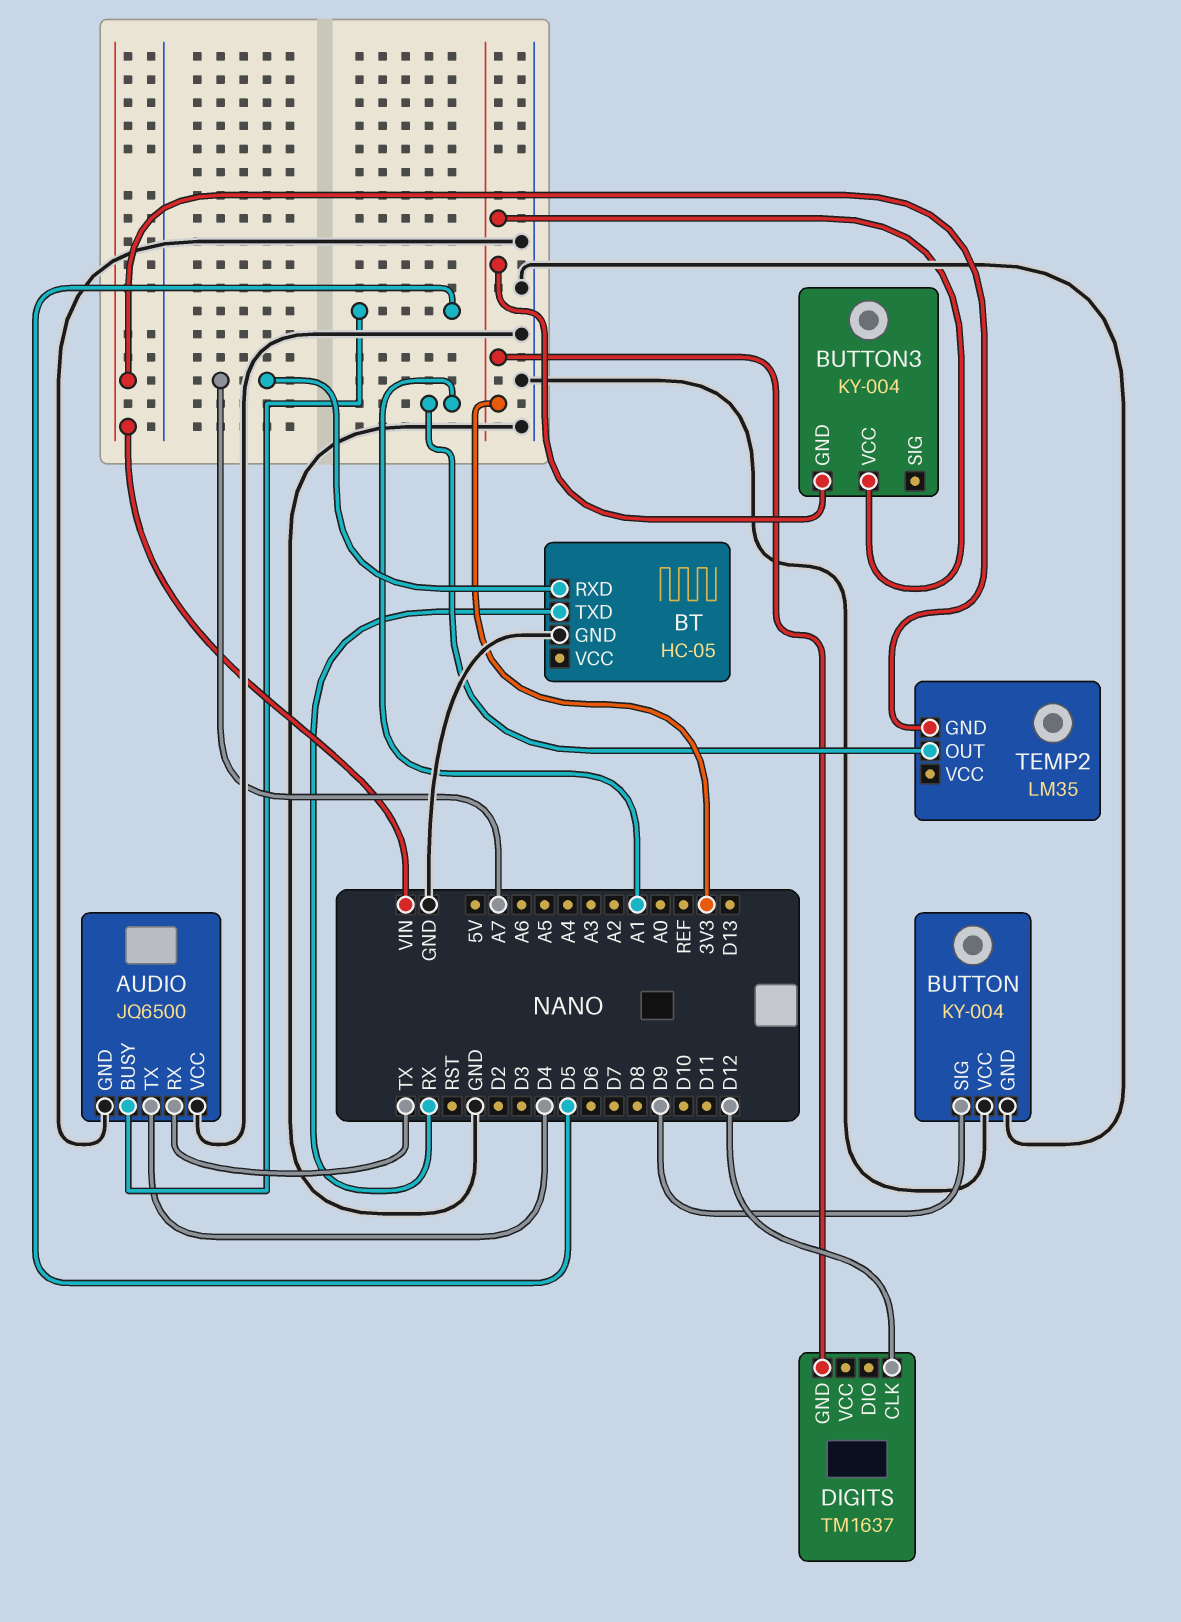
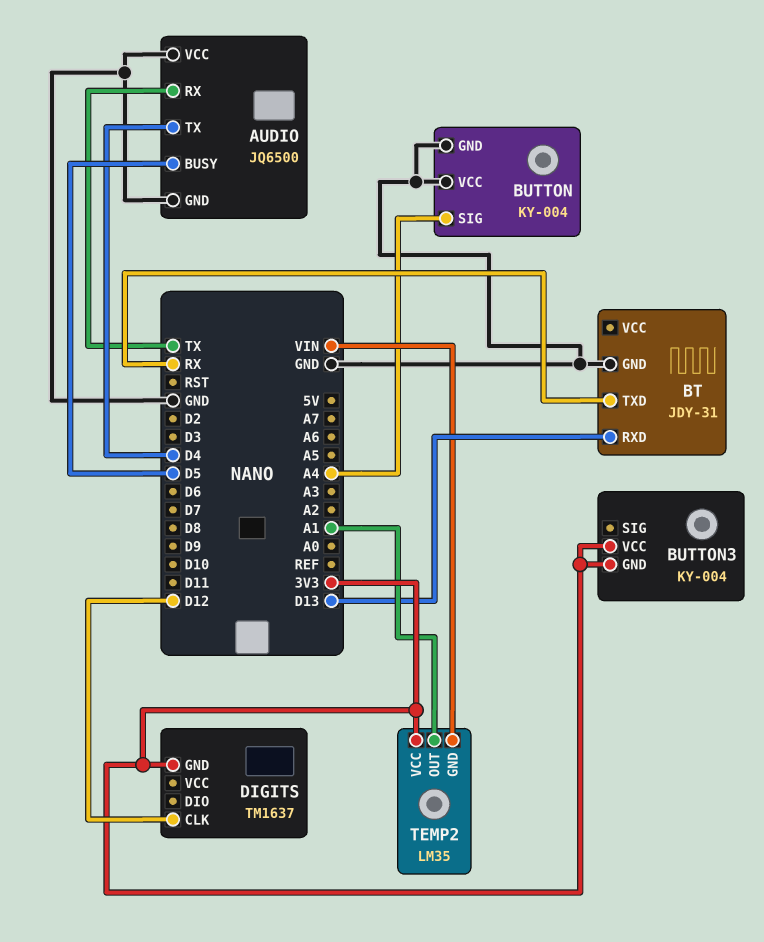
BT: HC-05 -> JDY-31
BT pin RXD: A7 -> D13
BUTTON pin SIG: D9 -> A4
TEMP2 pin VCC: none -> 3V3

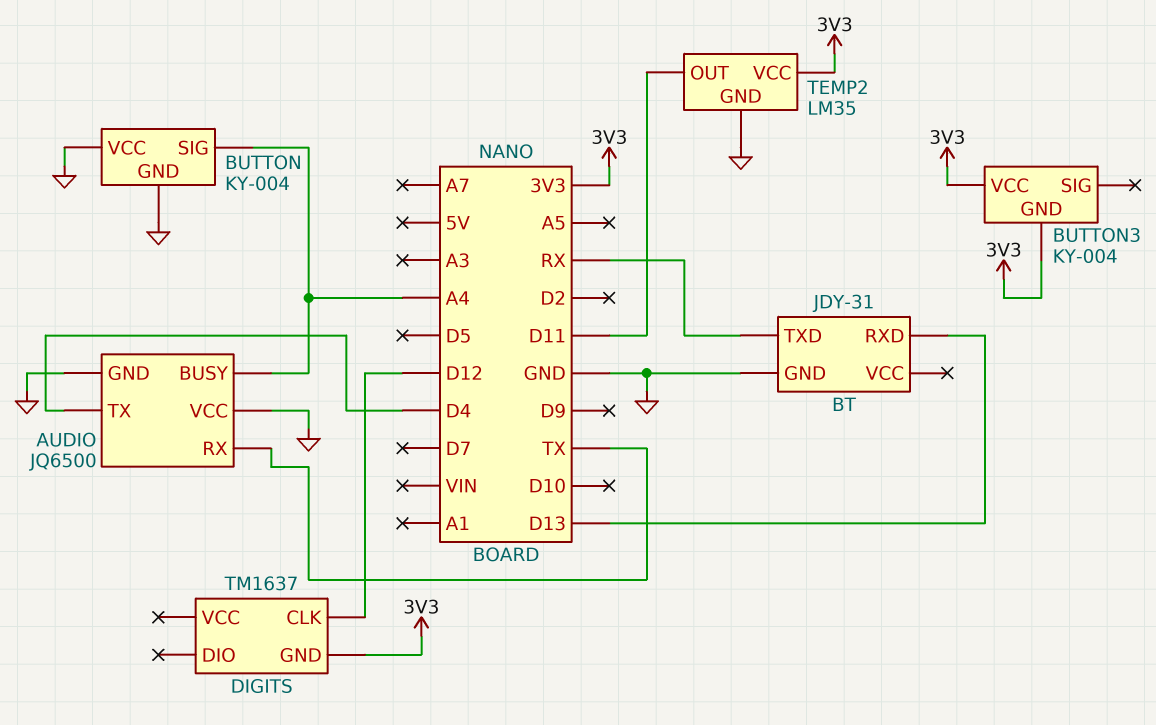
AUDIO pin BUSY: D5 -> A4
TEMP2 pin GND: VIN -> GND
TEMP2 pin OUT: A1 -> D11

